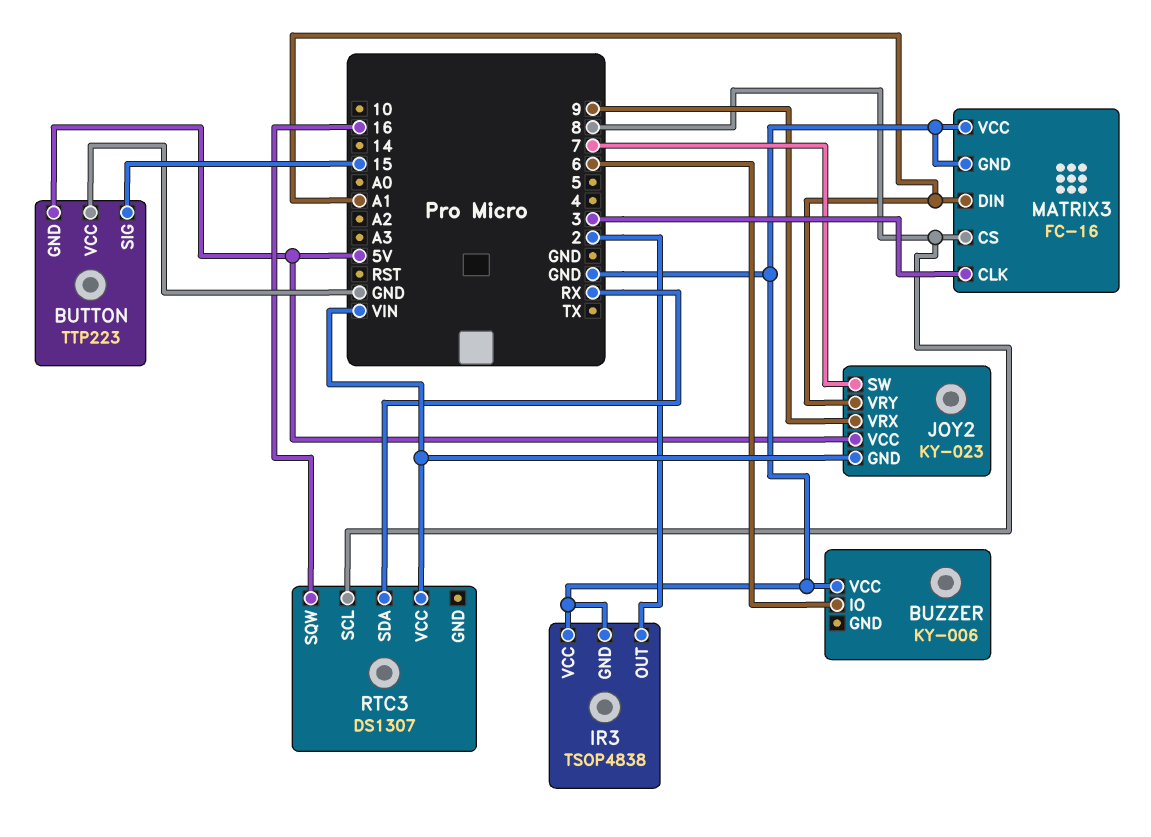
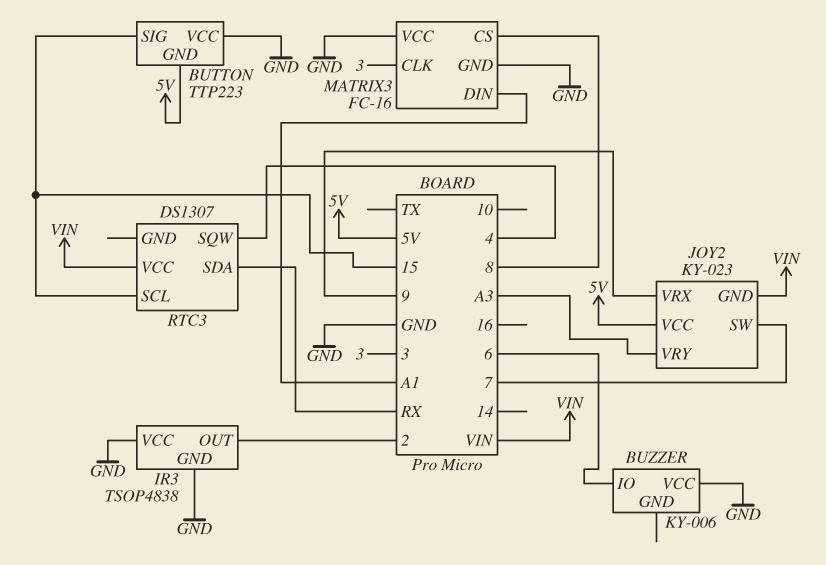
JOY2 pin VRY: A1 -> A3
RTC3 pin SCL: 8 -> 15
RTC3 pin SQW: 16 -> 4

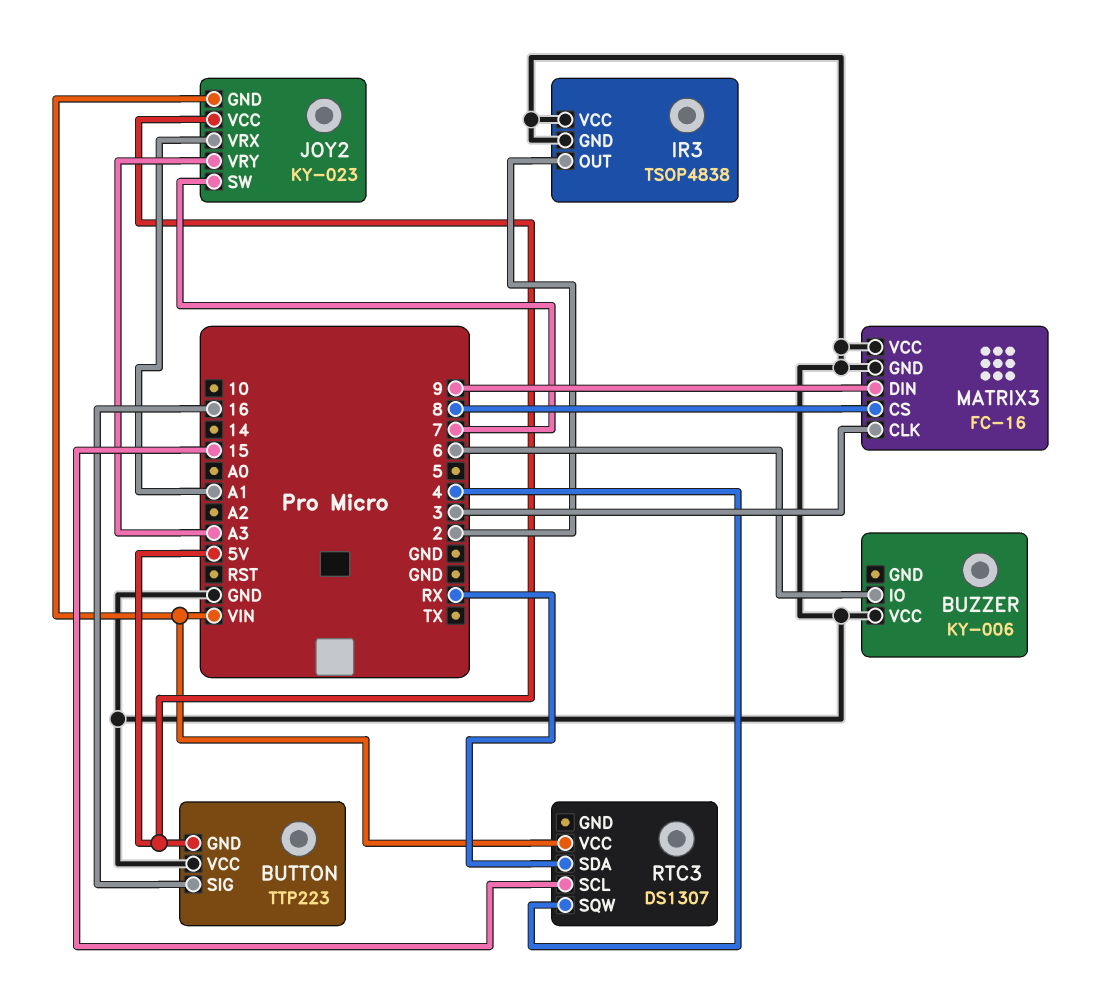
BUTTON pin SIG: 15 -> 16
JOY2 pin VRX: 9 -> A1
MATRIX3 pin DIN: A1 -> 9

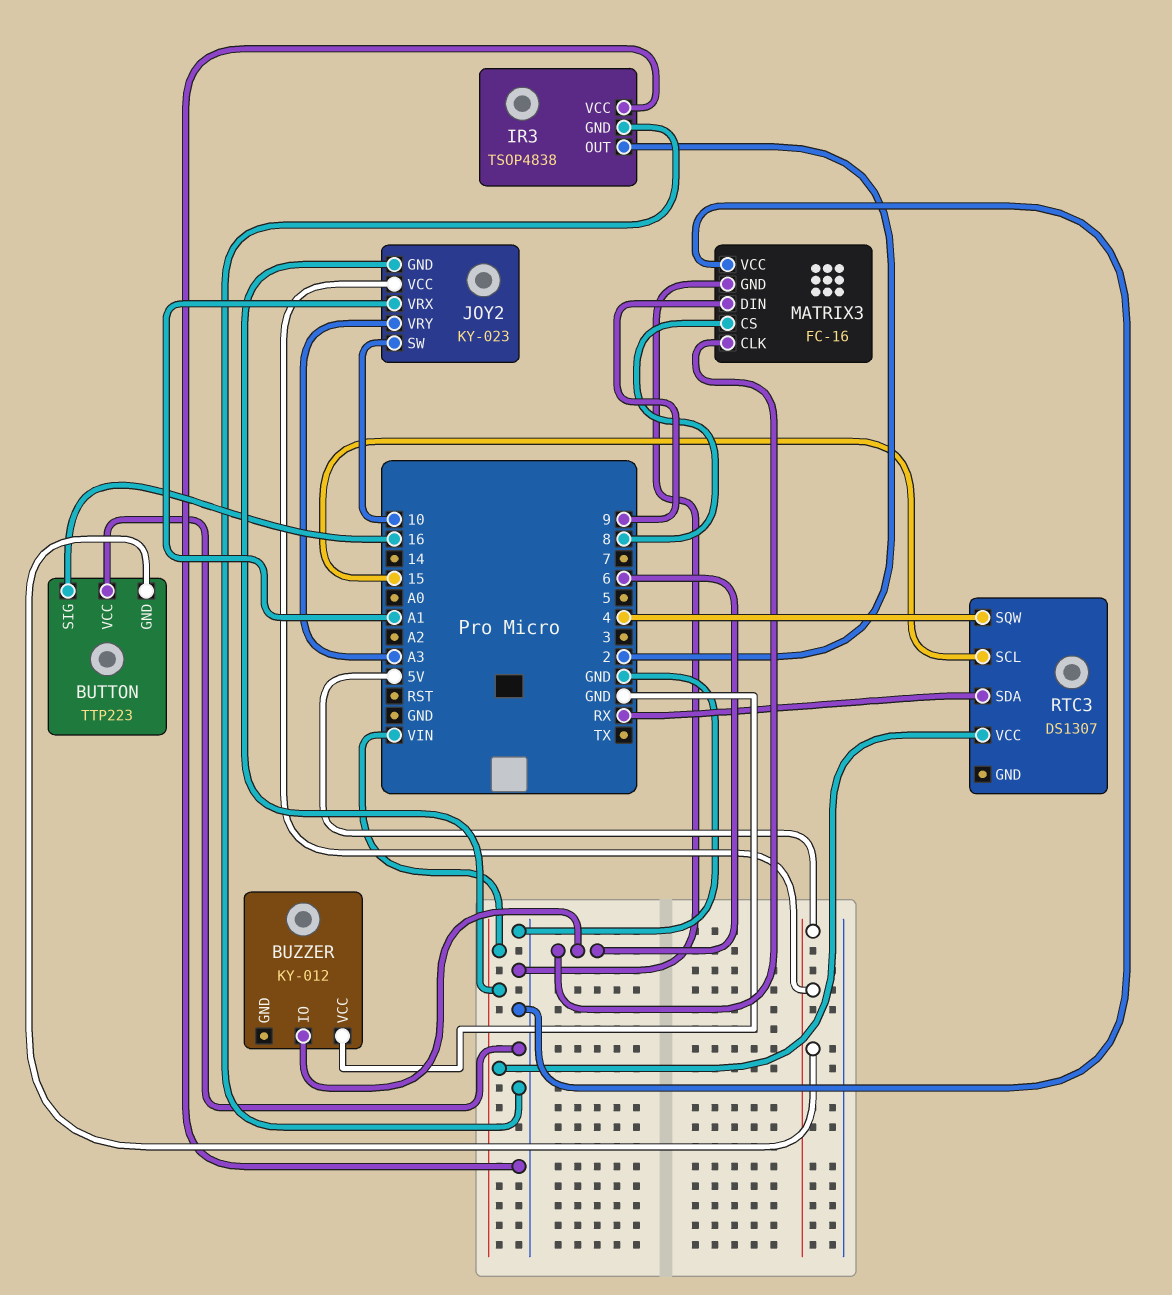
BUZZER: KY-006 -> KY-012
JOY2 pin SW: 7 -> 10
MATRIX3 pin CLK: 3 -> 6

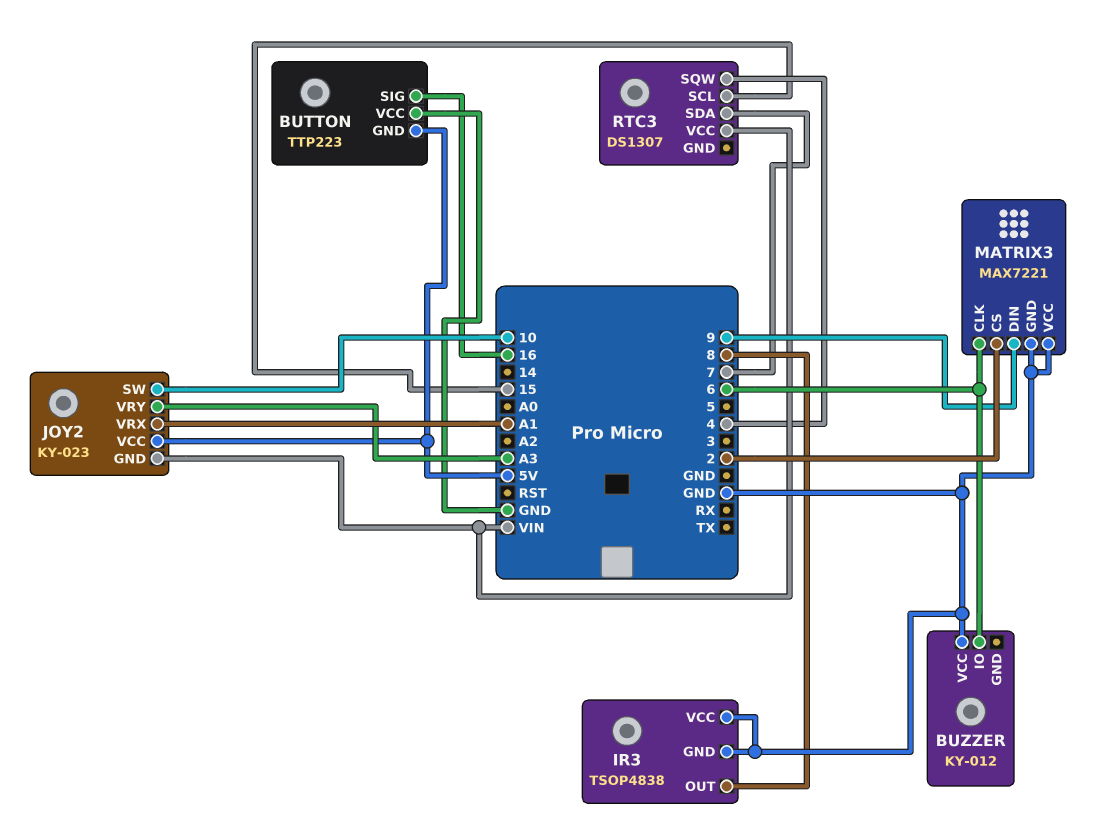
IR3 pin OUT: 2 -> 8
MATRIX3: FC-16 -> MAX7221
MATRIX3 pin CS: 8 -> 2
RTC3 pin SDA: RX -> 7

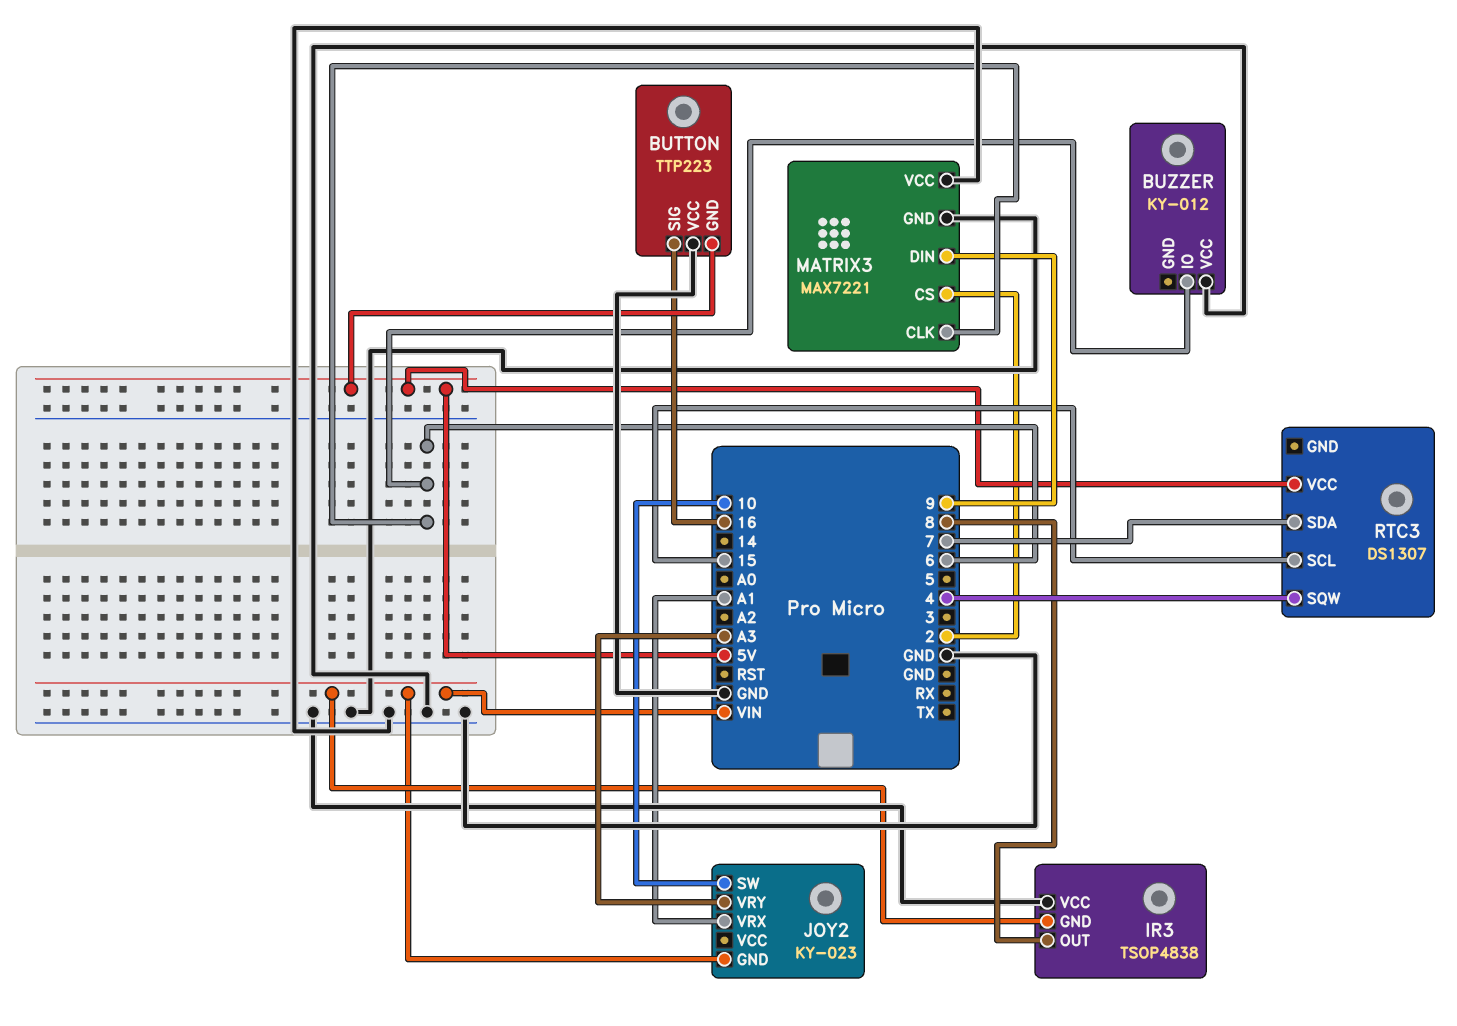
IR3 pin GND: GND -> VIN
JOY2 pin VCC: 5V -> none
RTC3 pin VCC: VIN -> 5V

